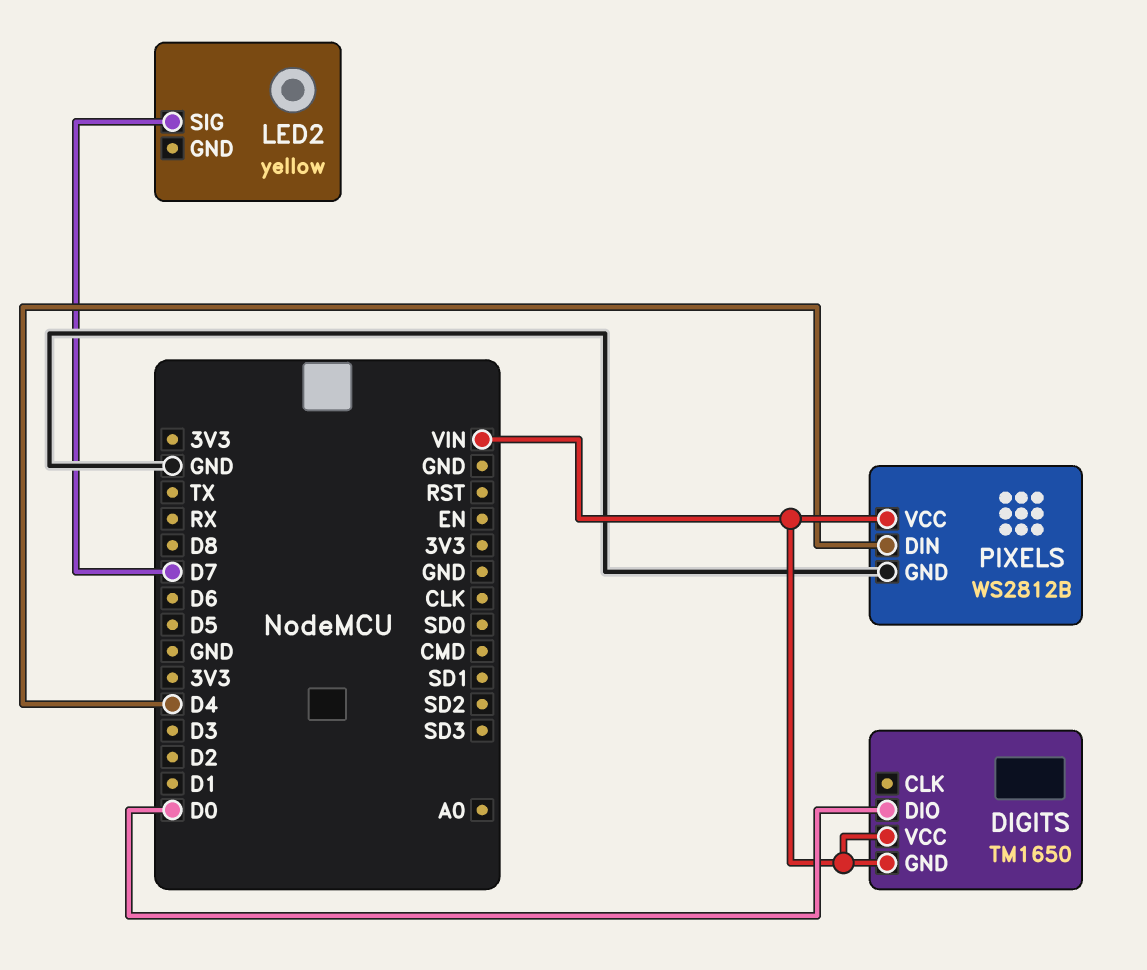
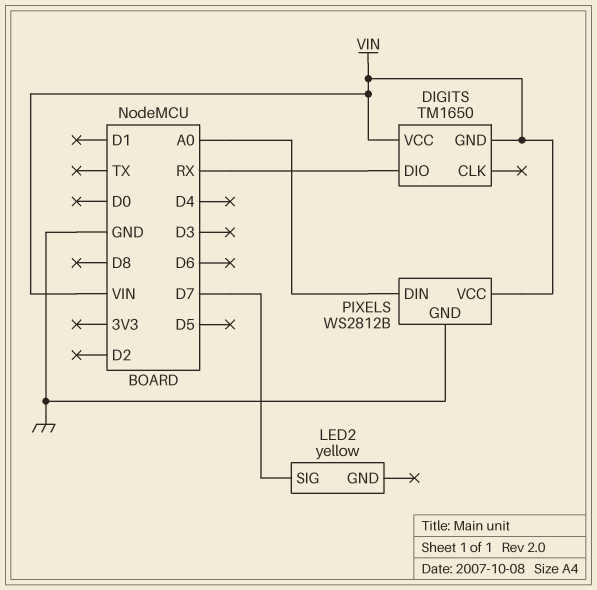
DIGITS pin DIO: D0 -> RX
PIXELS pin DIN: D4 -> A0

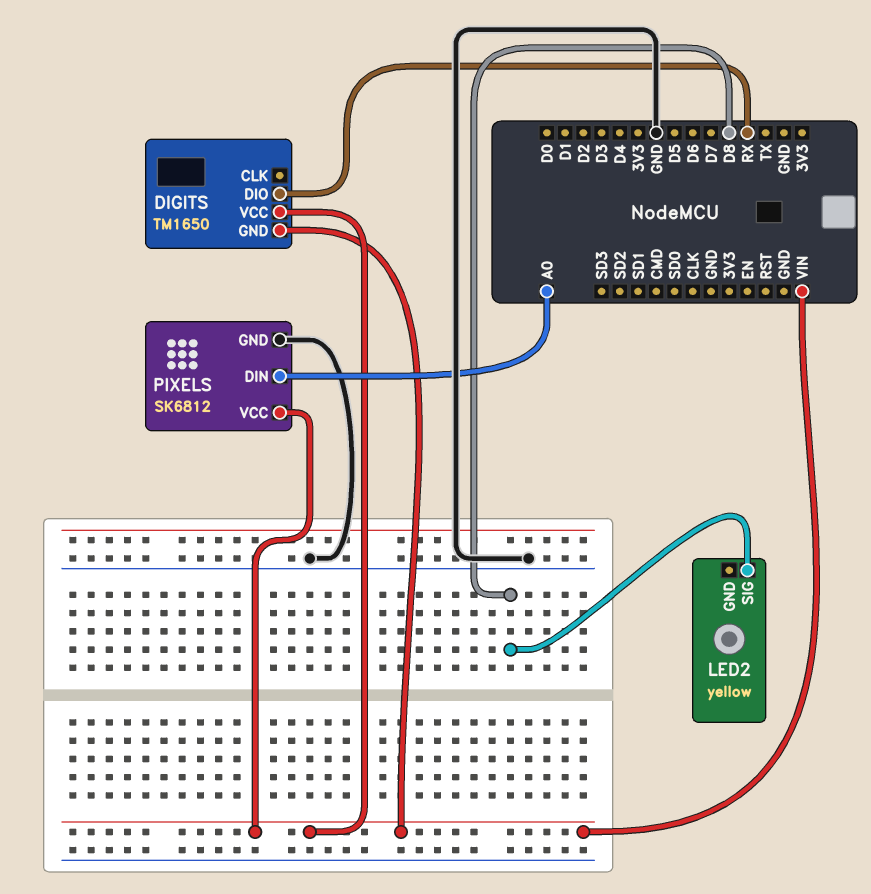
LED2 pin SIG: D7 -> D8
PIXELS: WS2812B -> SK6812

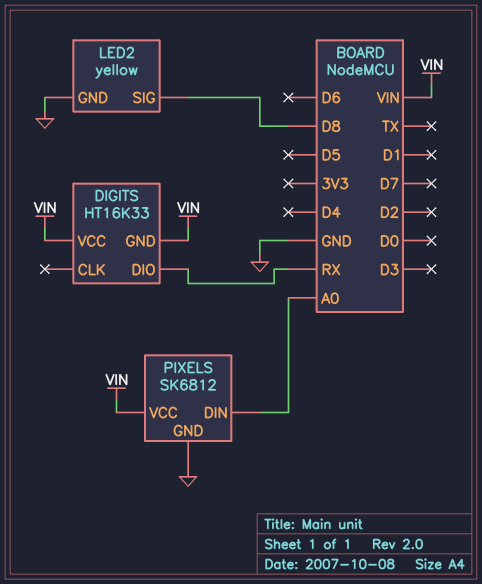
DIGITS: TM1650 -> HT16K33
LED2 pin GND: none -> GND

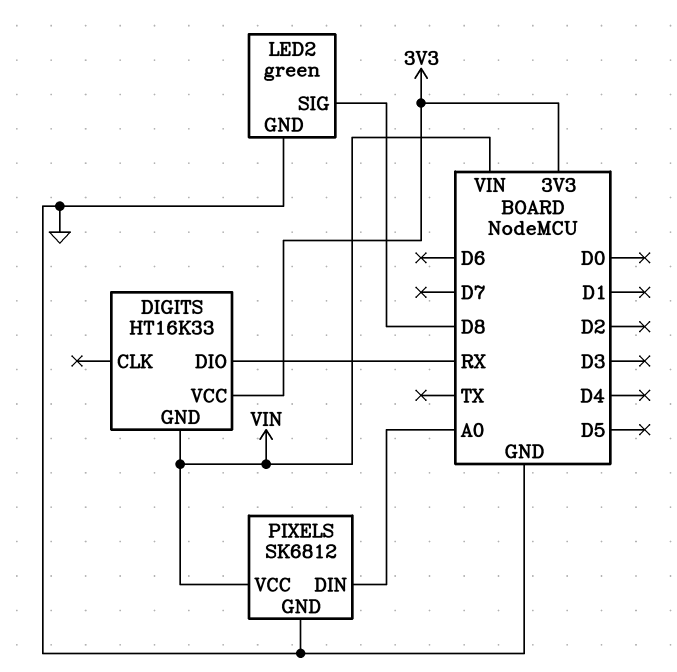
DIGITS pin VCC: VIN -> 3V3
LED2: yellow -> green

